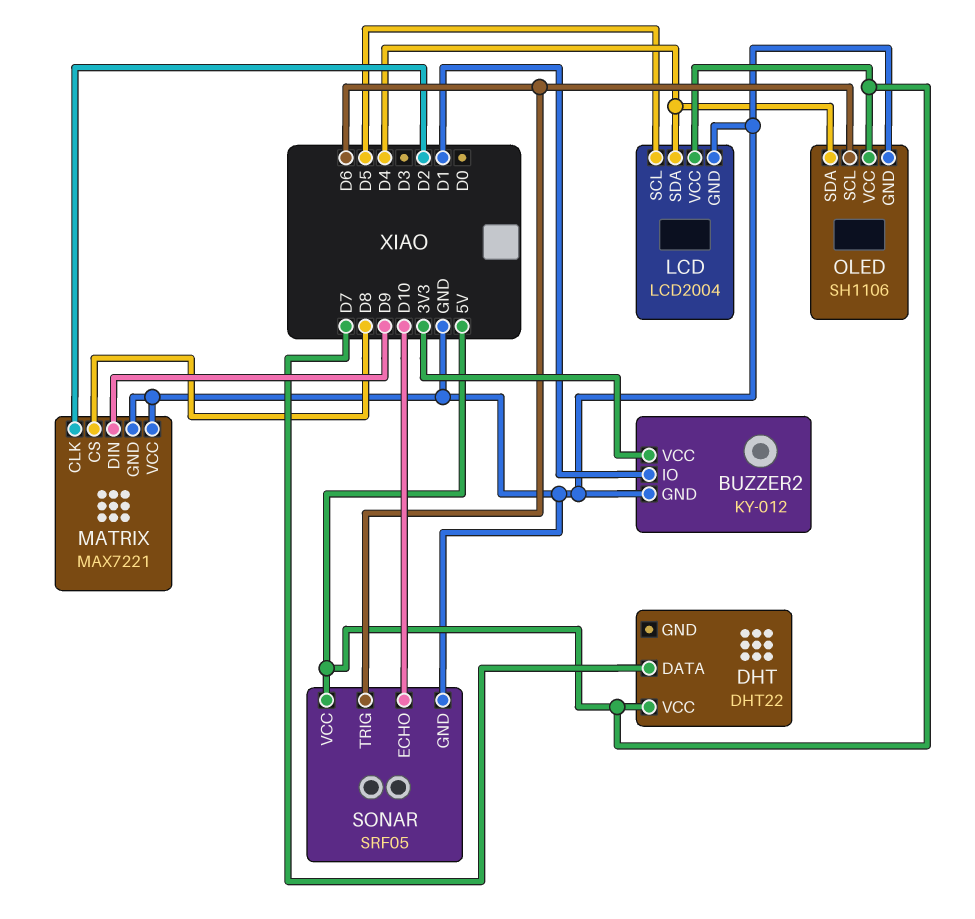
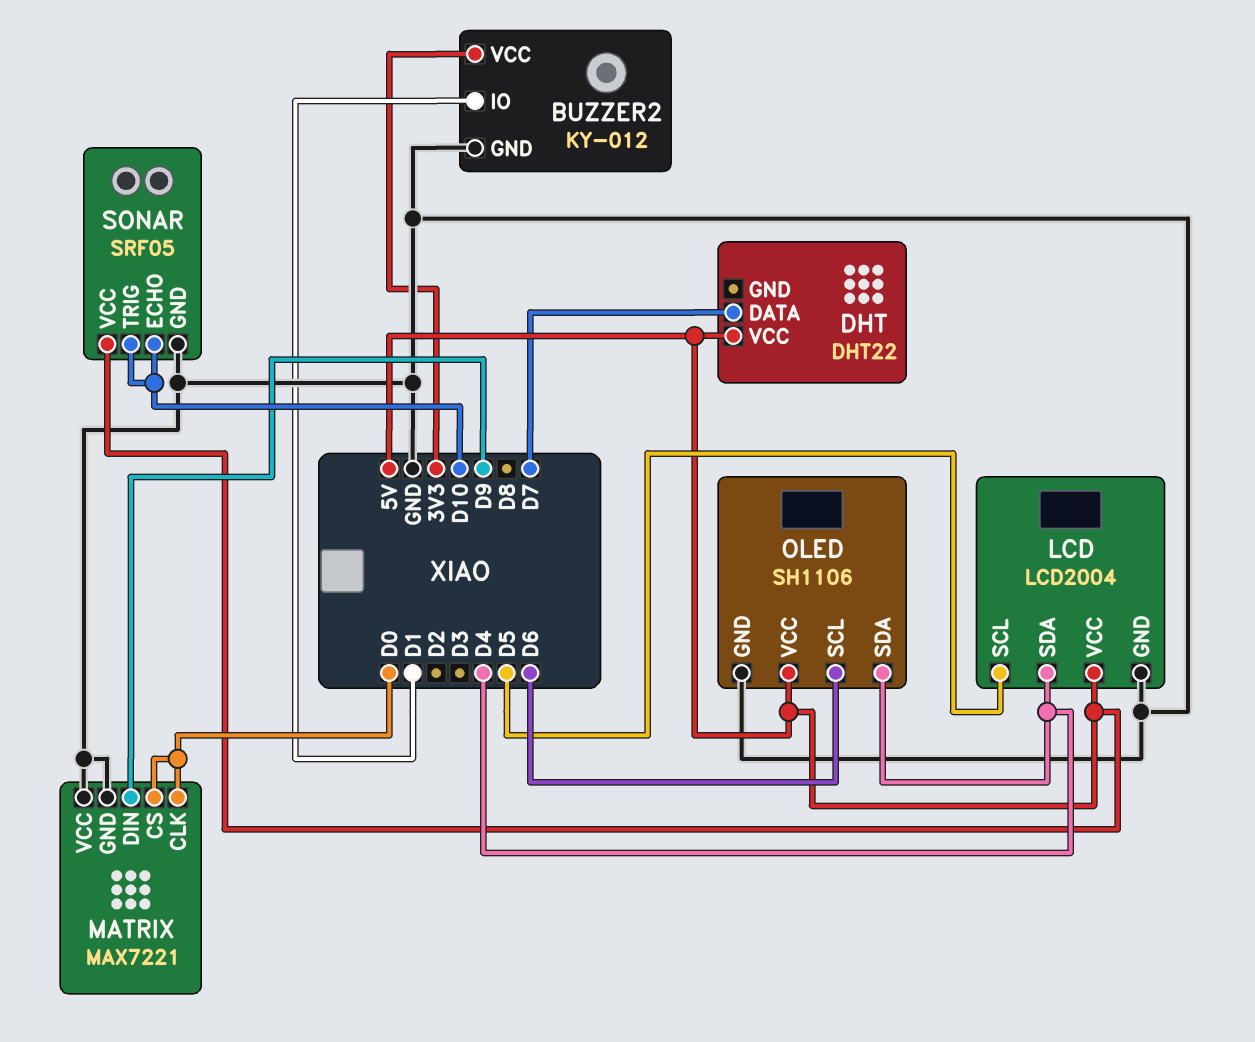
MATRIX pin CLK: D2 -> D0
MATRIX pin CS: D8 -> D0
SONAR pin TRIG: D6 -> D10

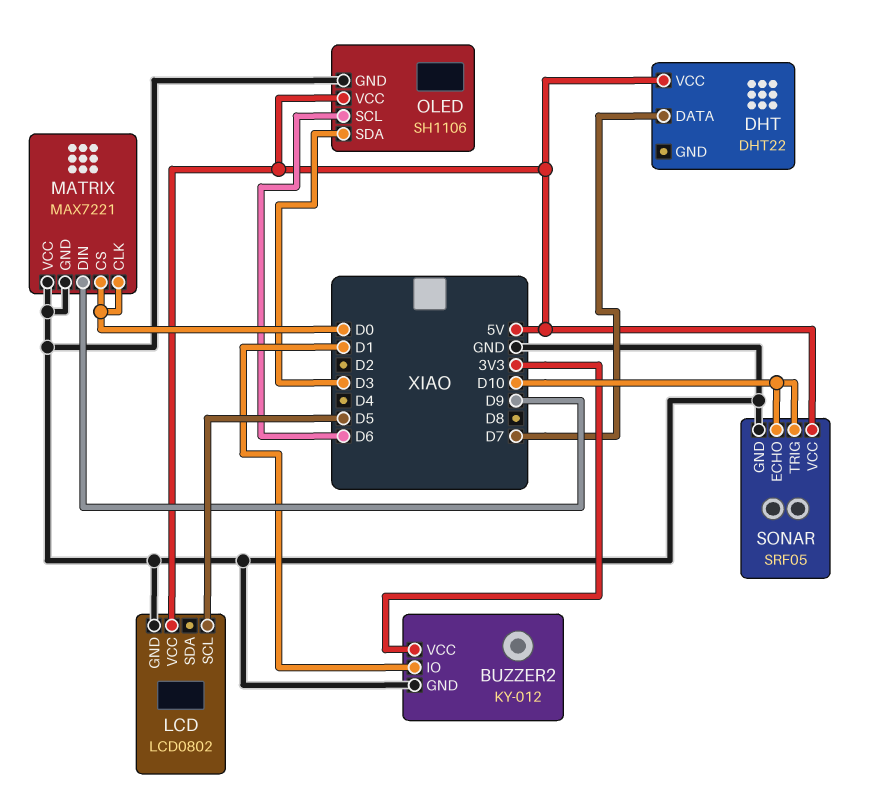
LCD: LCD2004 -> LCD0802
LCD pin SDA: D4 -> none
OLED pin SDA: D4 -> D3

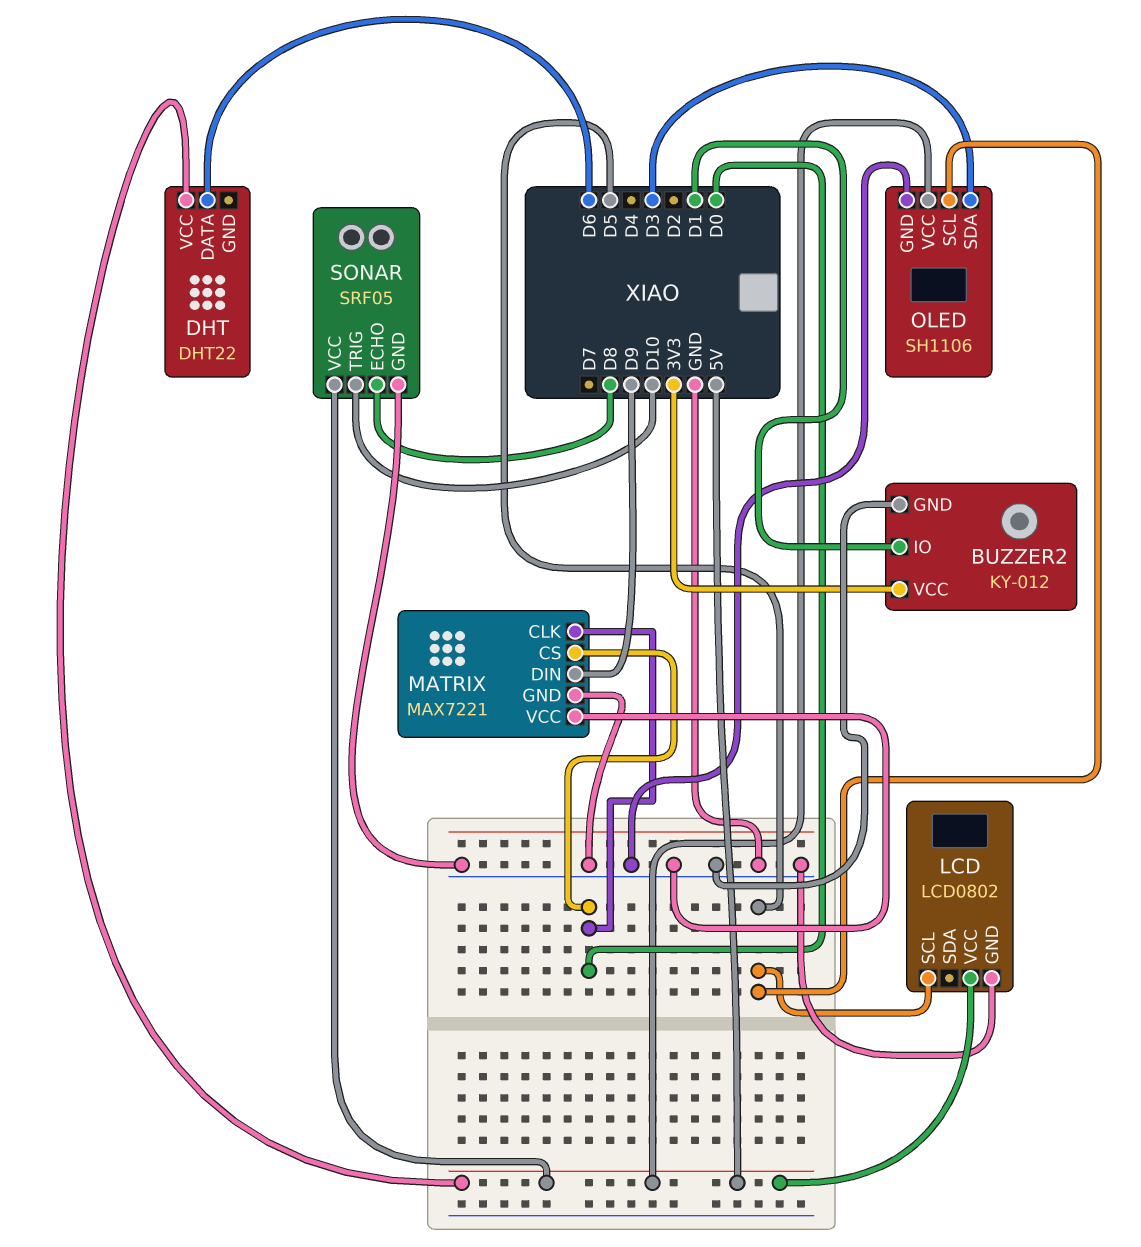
DHT pin DATA: D7 -> D6
OLED pin SCL: D6 -> D5
SONAR pin ECHO: D10 -> D8

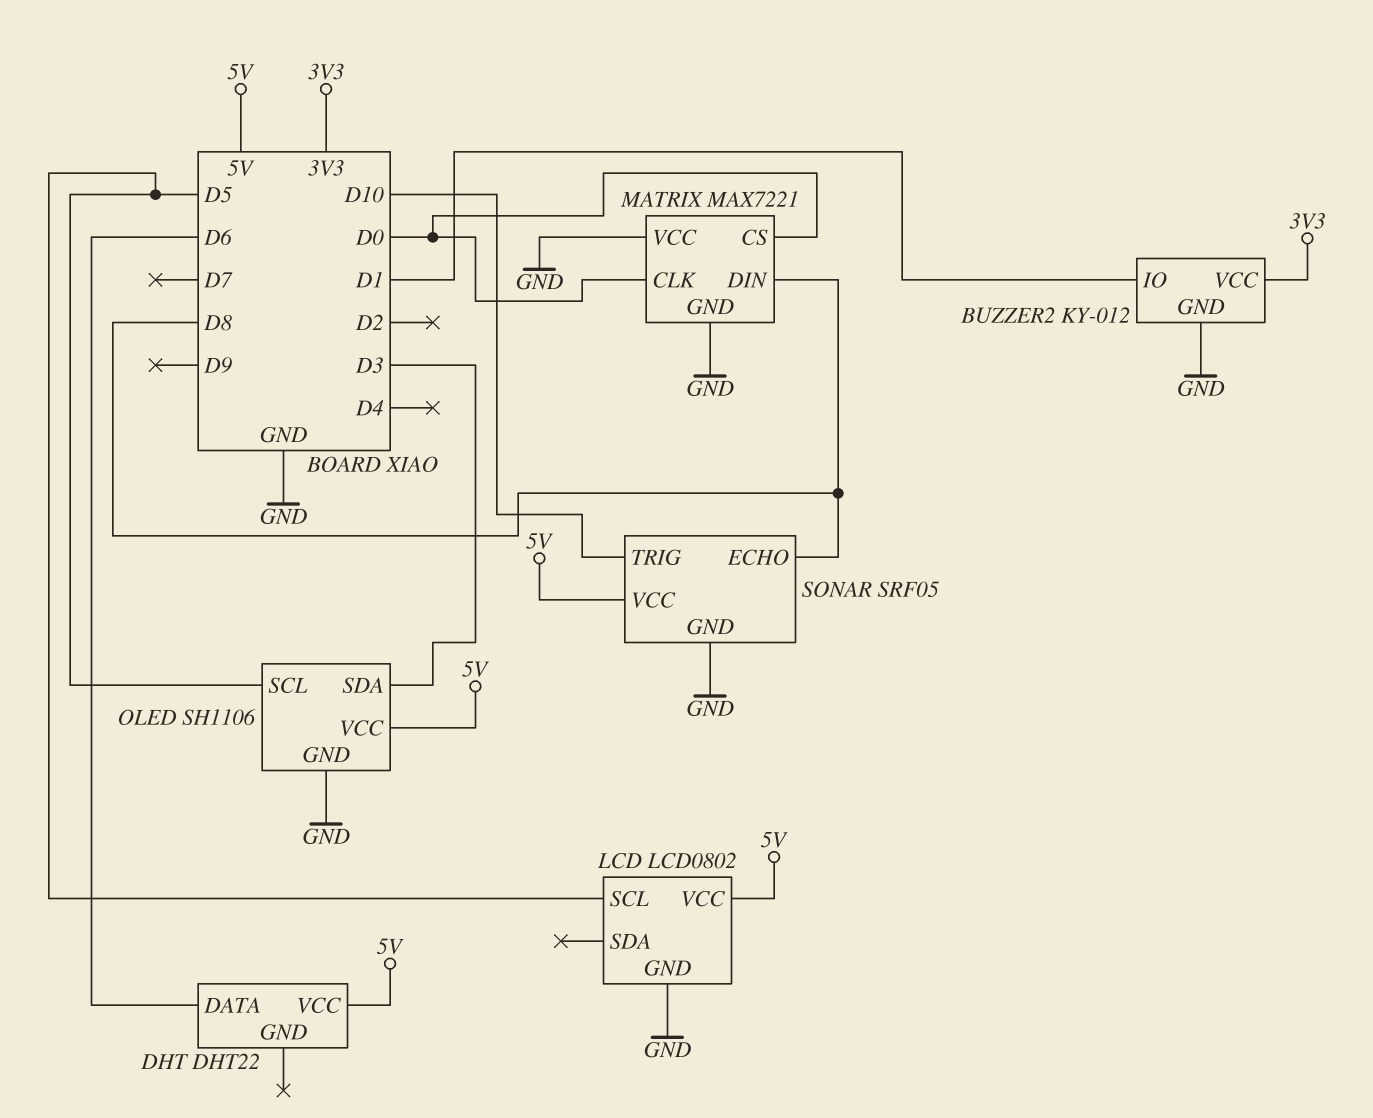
MATRIX pin DIN: D9 -> D8

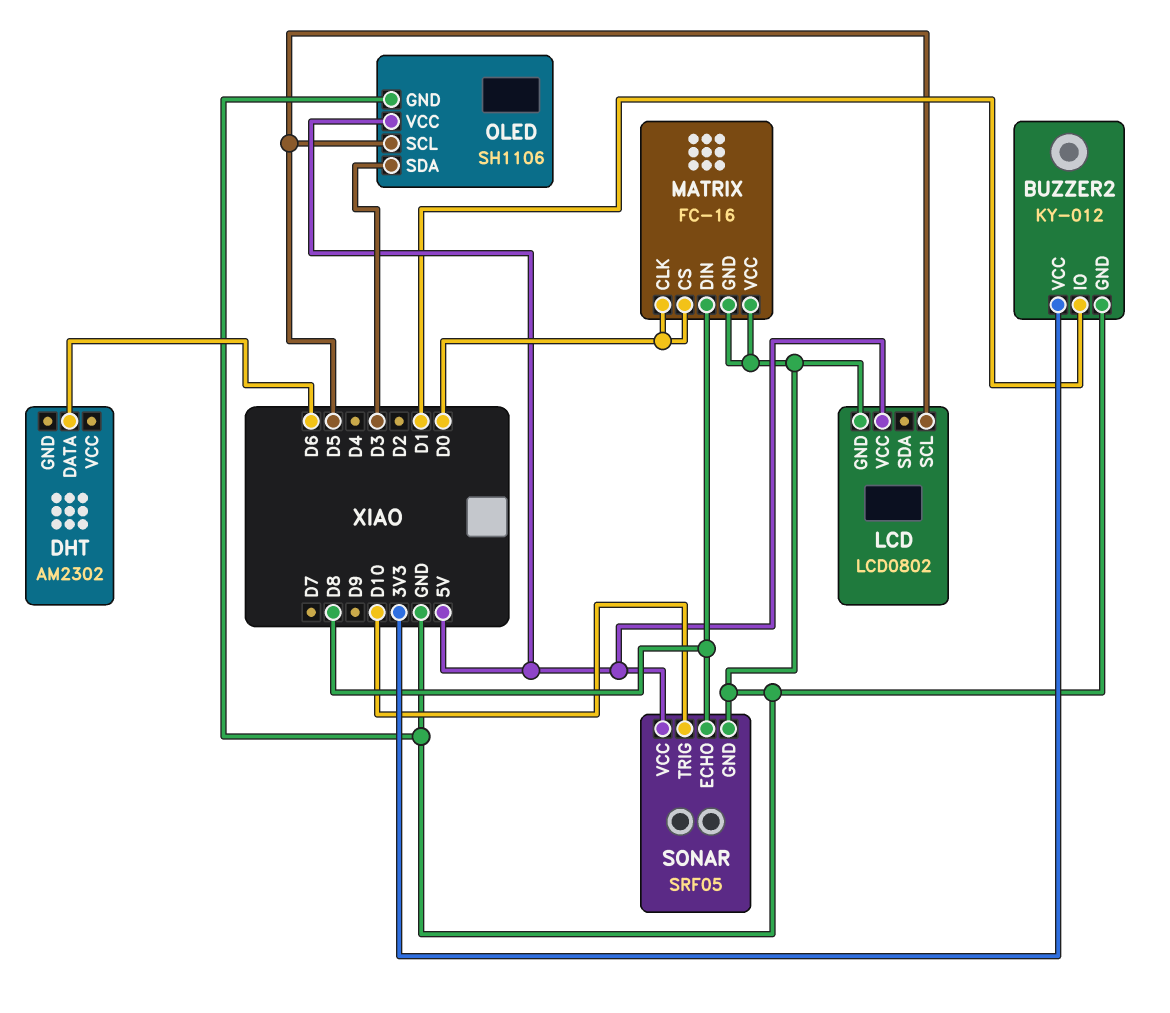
DHT: DHT22 -> AM2302
DHT pin VCC: 5V -> none
MATRIX: MAX7221 -> FC-16

